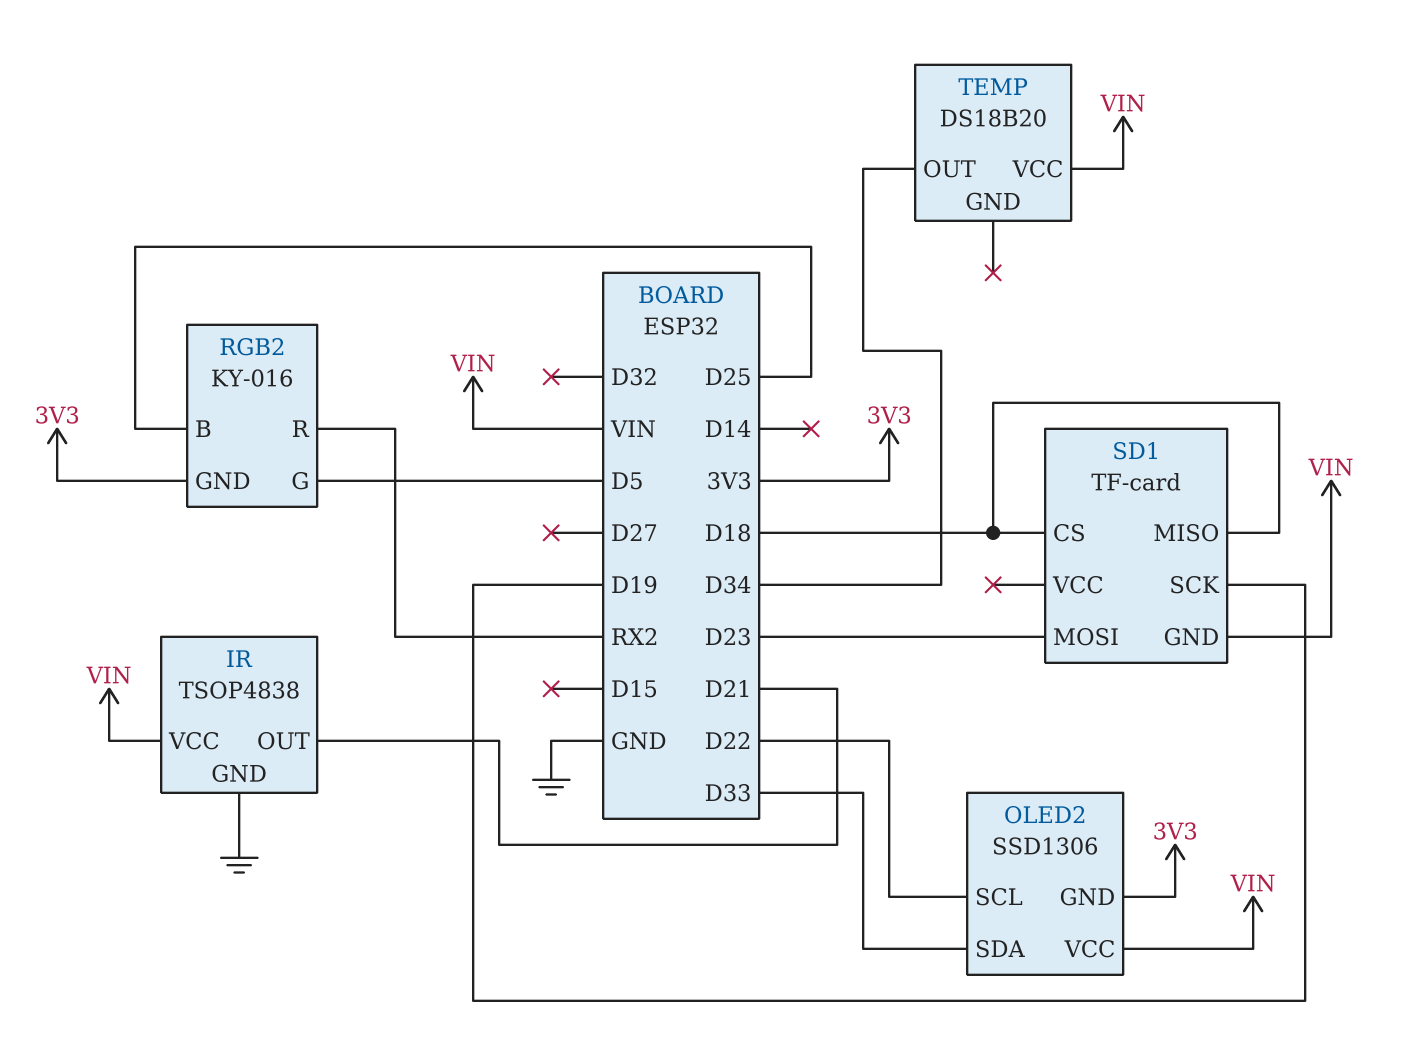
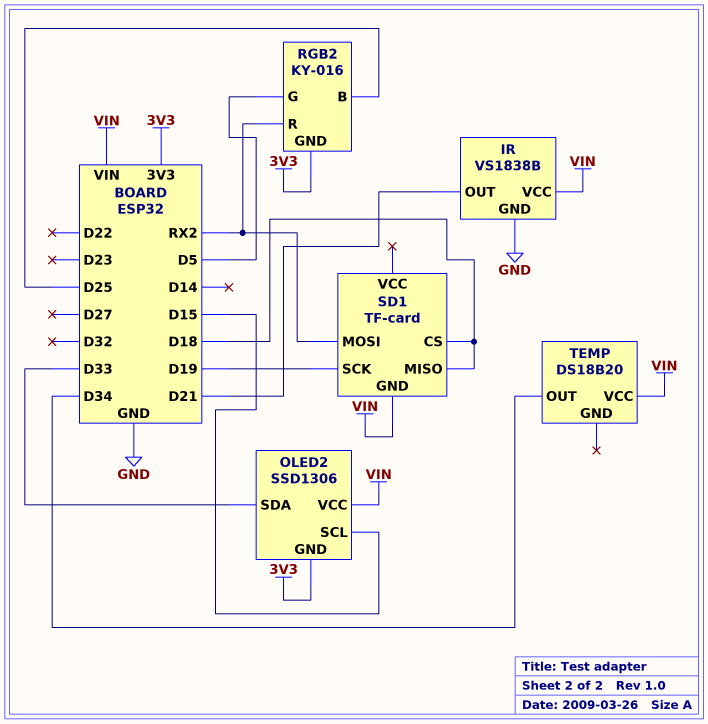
IR: TSOP4838 -> VS1838B
OLED2 pin SCL: D22 -> D15
SD1 pin MOSI: D23 -> RX2

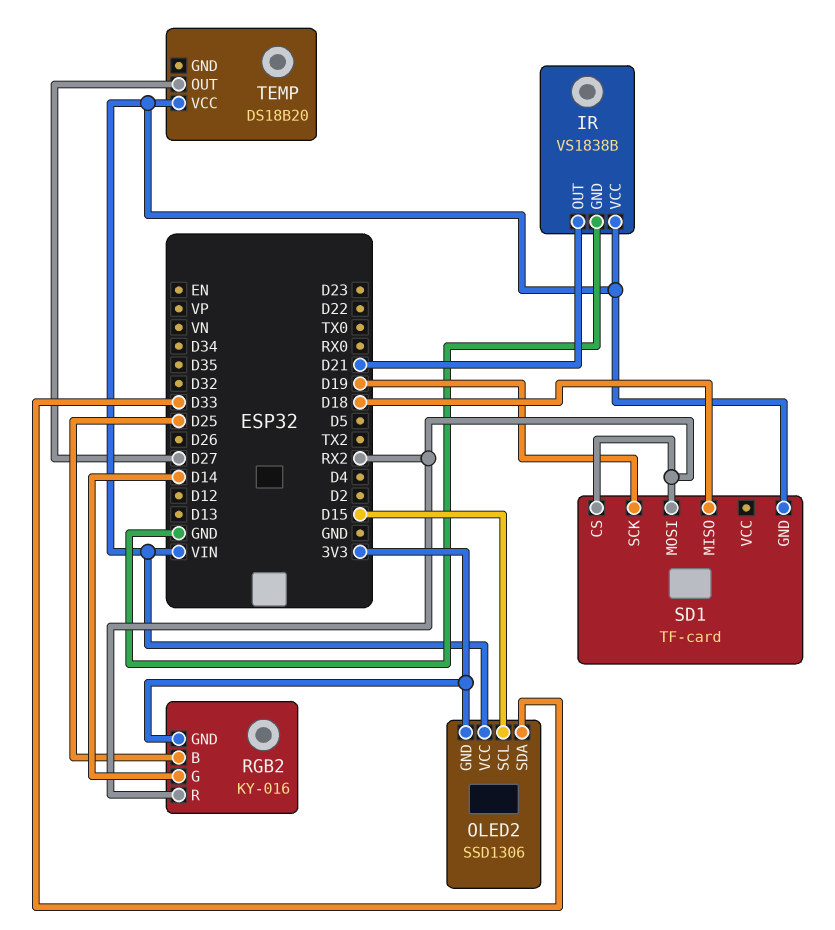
RGB2 pin G: D5 -> D14
SD1 pin CS: D18 -> RX2
TEMP pin OUT: D34 -> D27

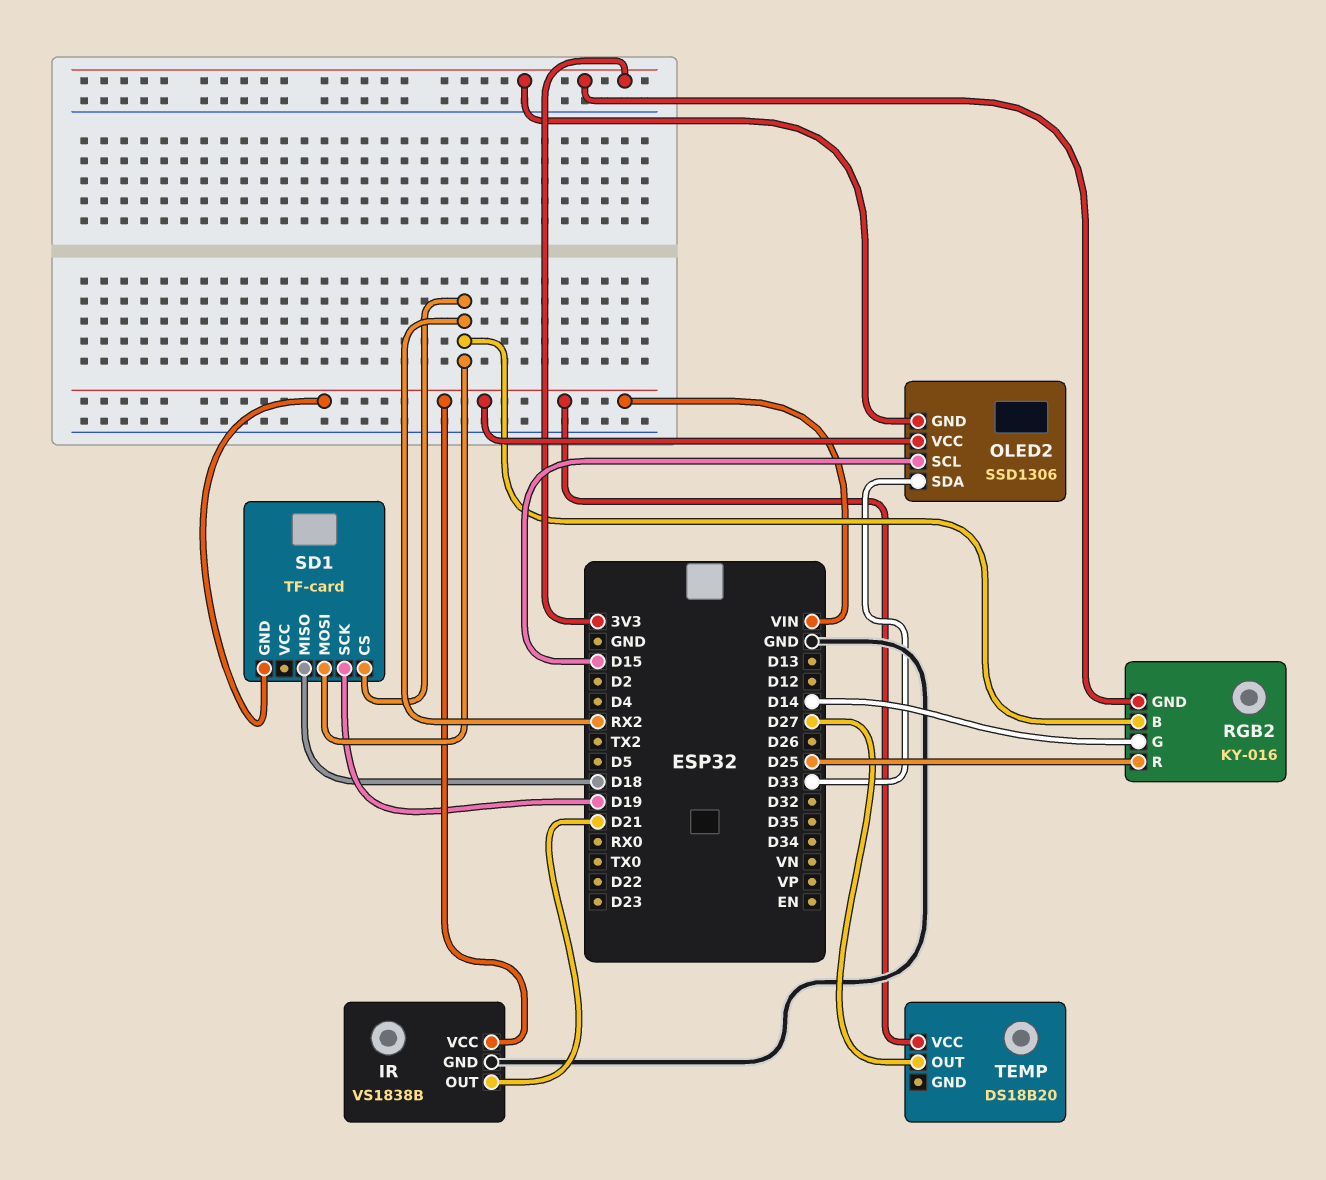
RGB2 pin B: D25 -> RX2
RGB2 pin R: RX2 -> D25

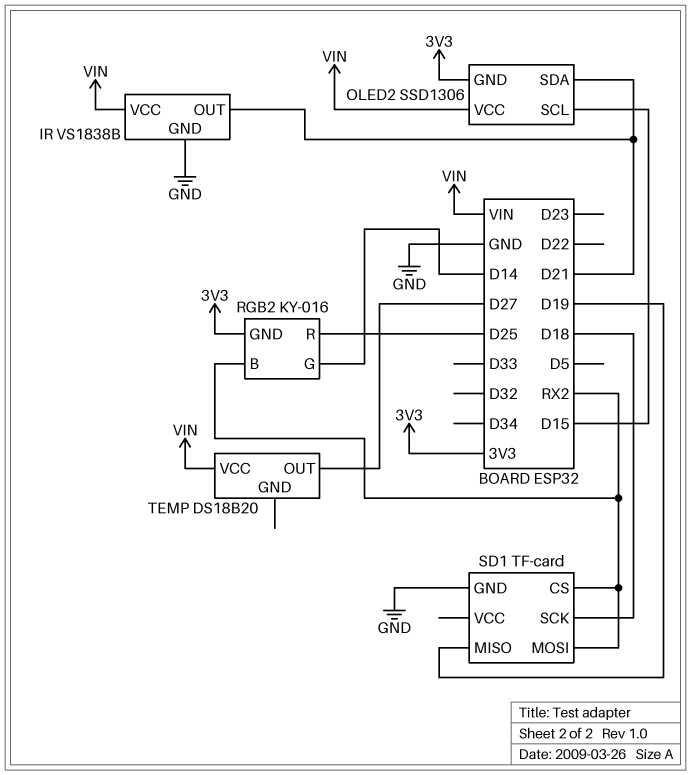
OLED2 pin SDA: D33 -> D21
SD1 pin GND: VIN -> GND
SD1 pin MISO: D18 -> D19
SD1 pin SCK: D19 -> D18

